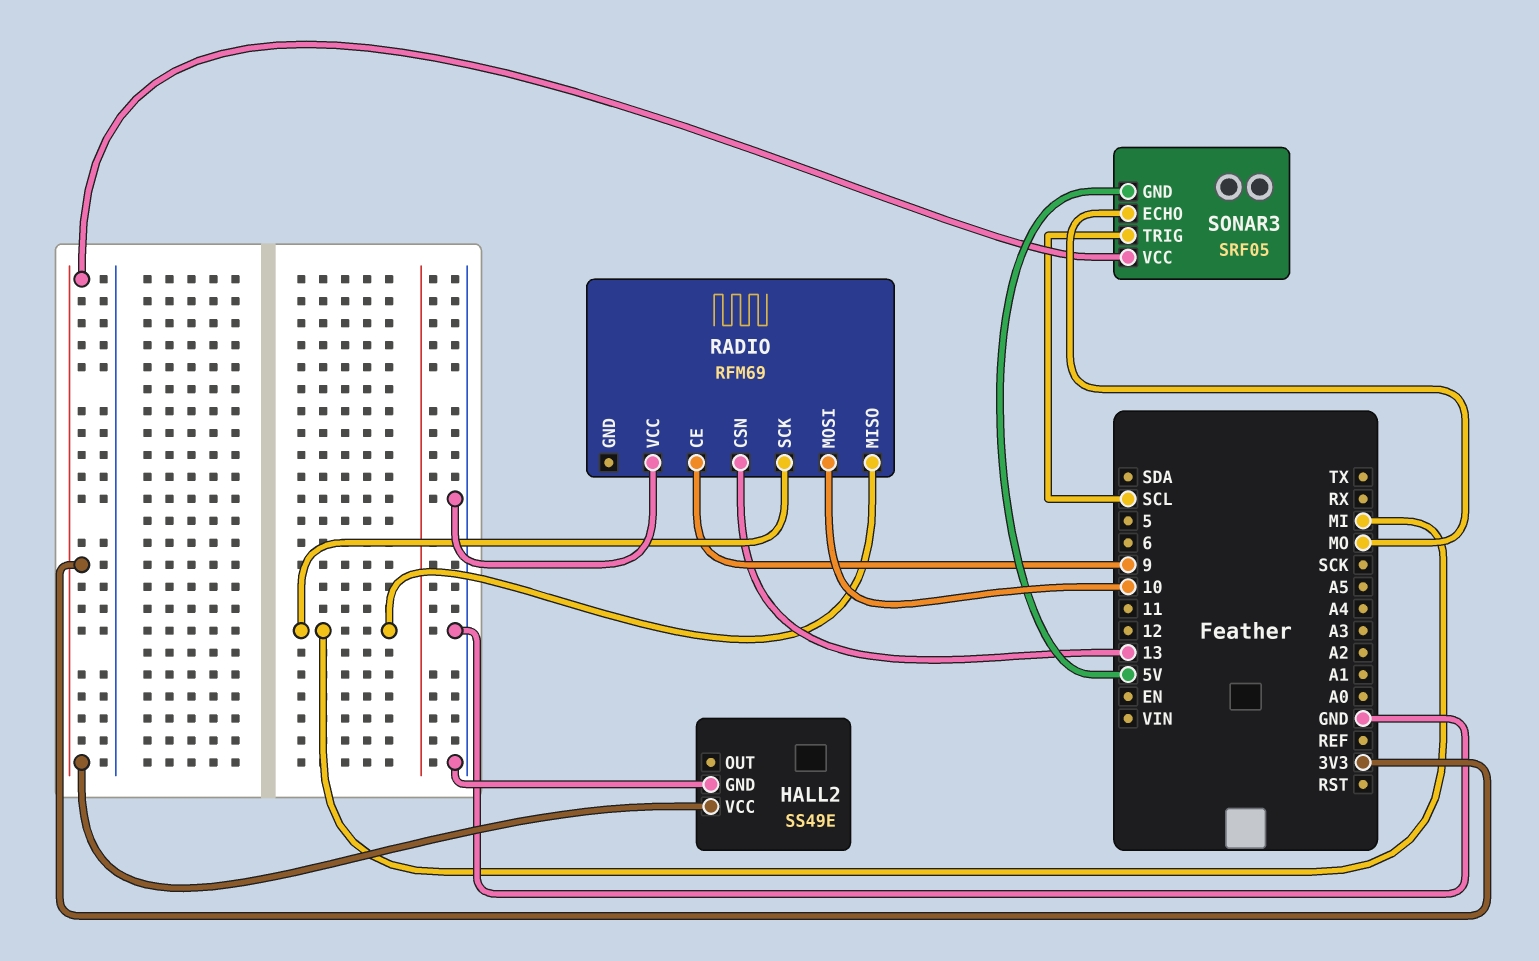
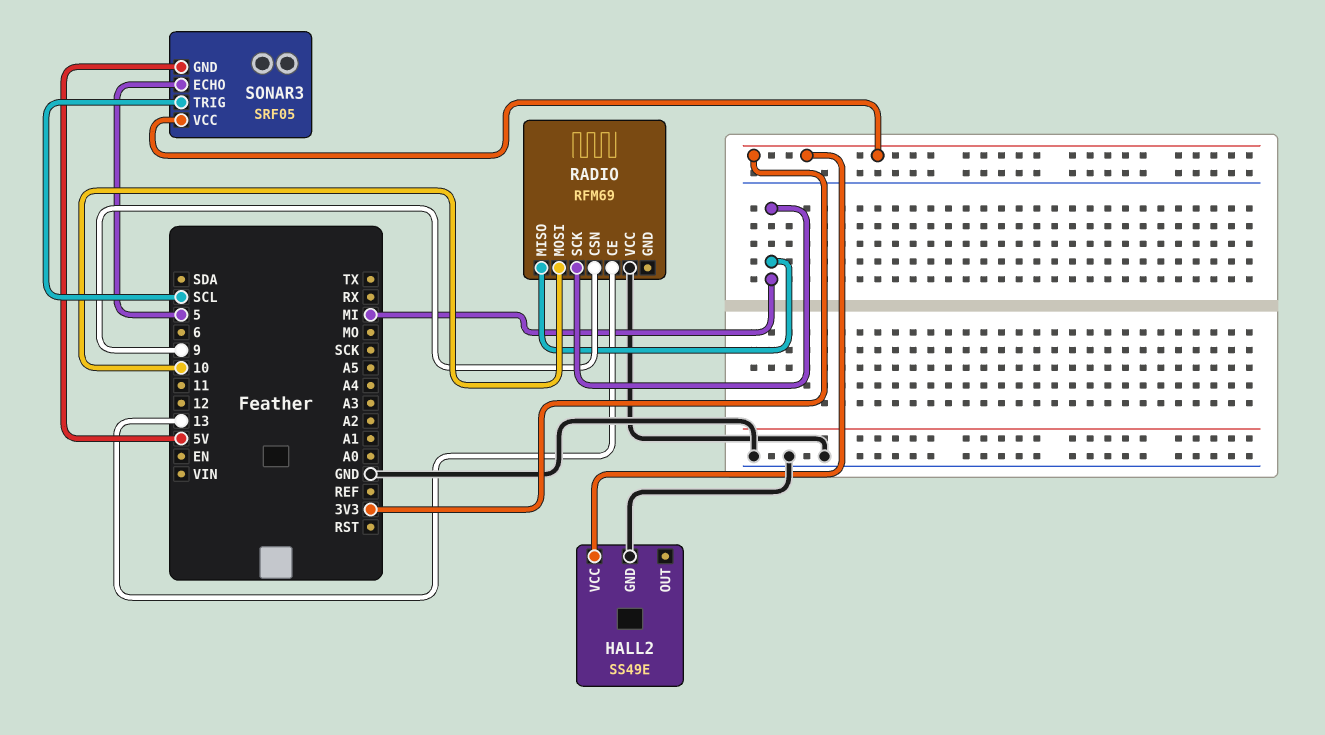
RADIO pin CE: 9 -> 13
RADIO pin CSN: 13 -> 9
SONAR3 pin ECHO: MO -> 5

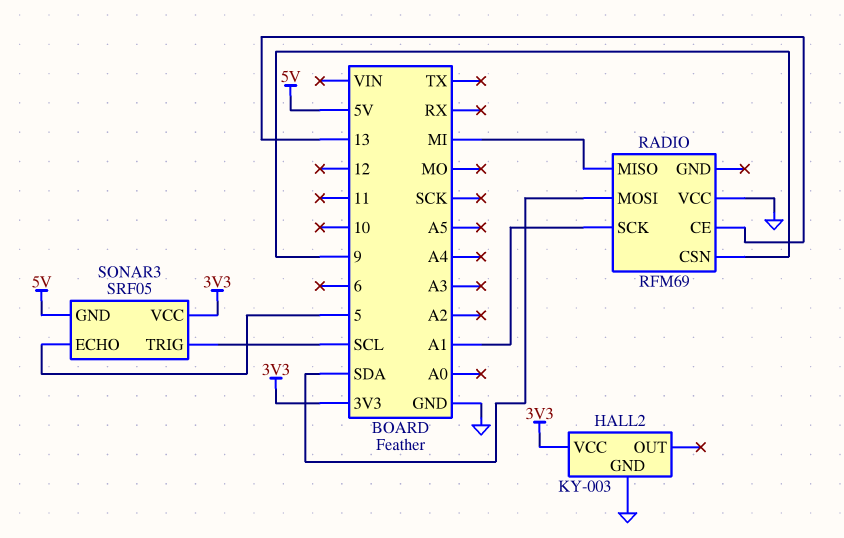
HALL2: SS49E -> KY-003
RADIO pin MOSI: 10 -> SDA
RADIO pin SCK: MI -> A1

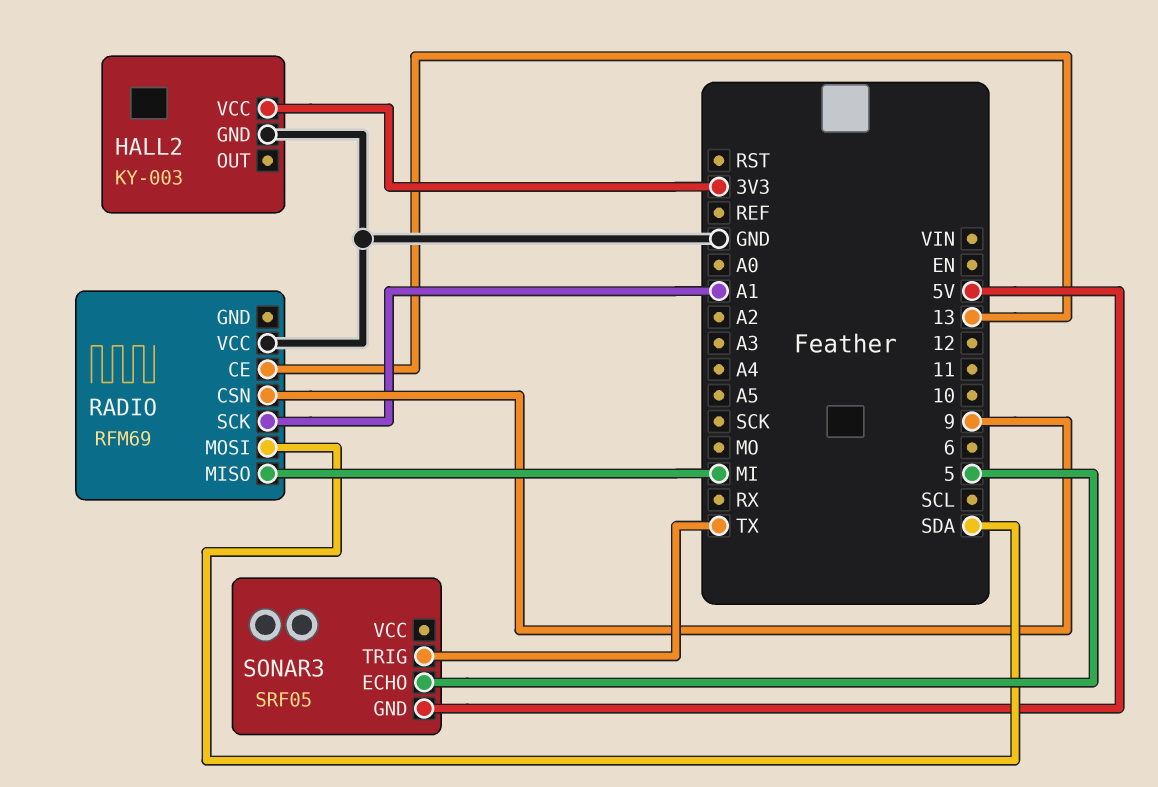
SONAR3 pin TRIG: SCL -> TX
SONAR3 pin VCC: 3V3 -> none

